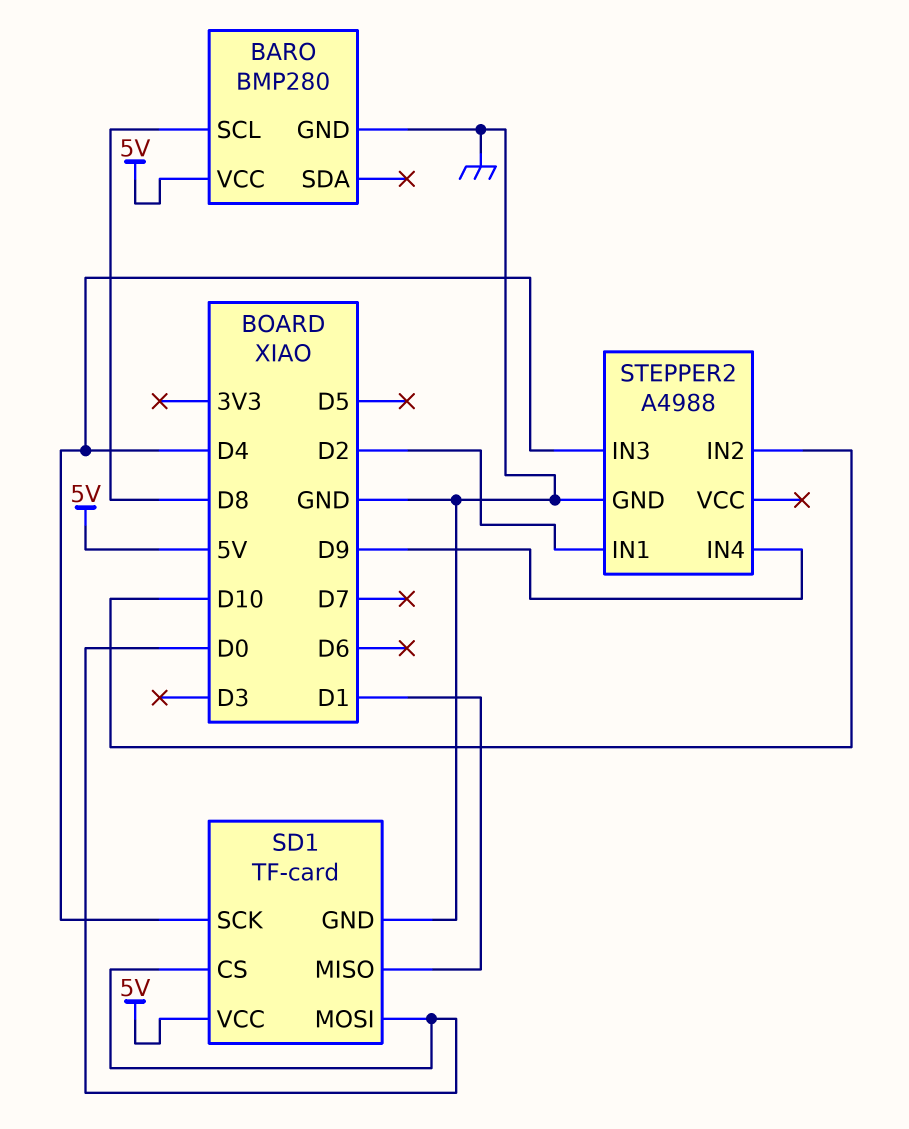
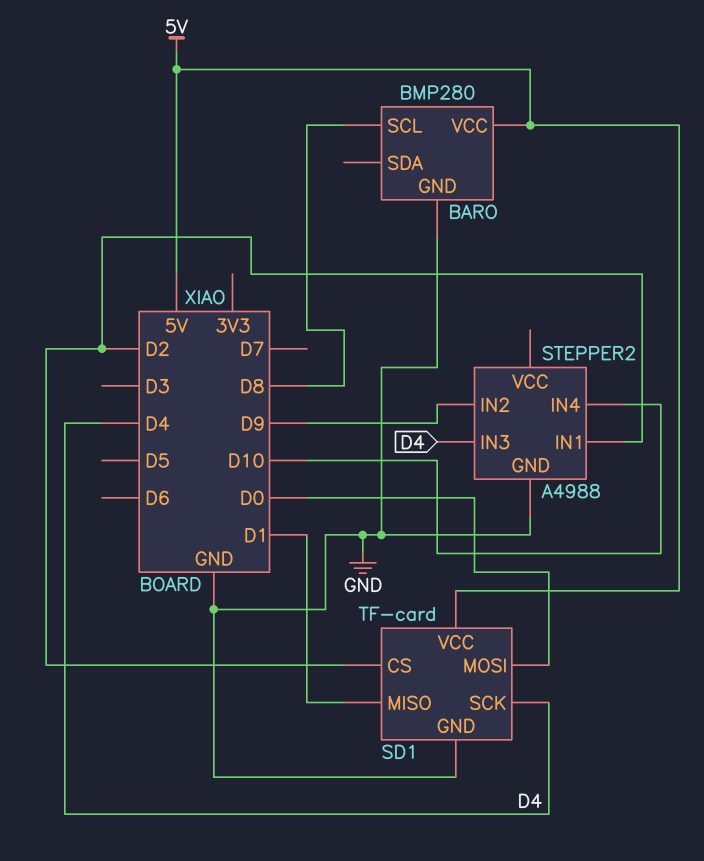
SD1 pin CS: D0 -> D2
STEPPER2 pin IN2: D10 -> D9
STEPPER2 pin IN4: D9 -> D10

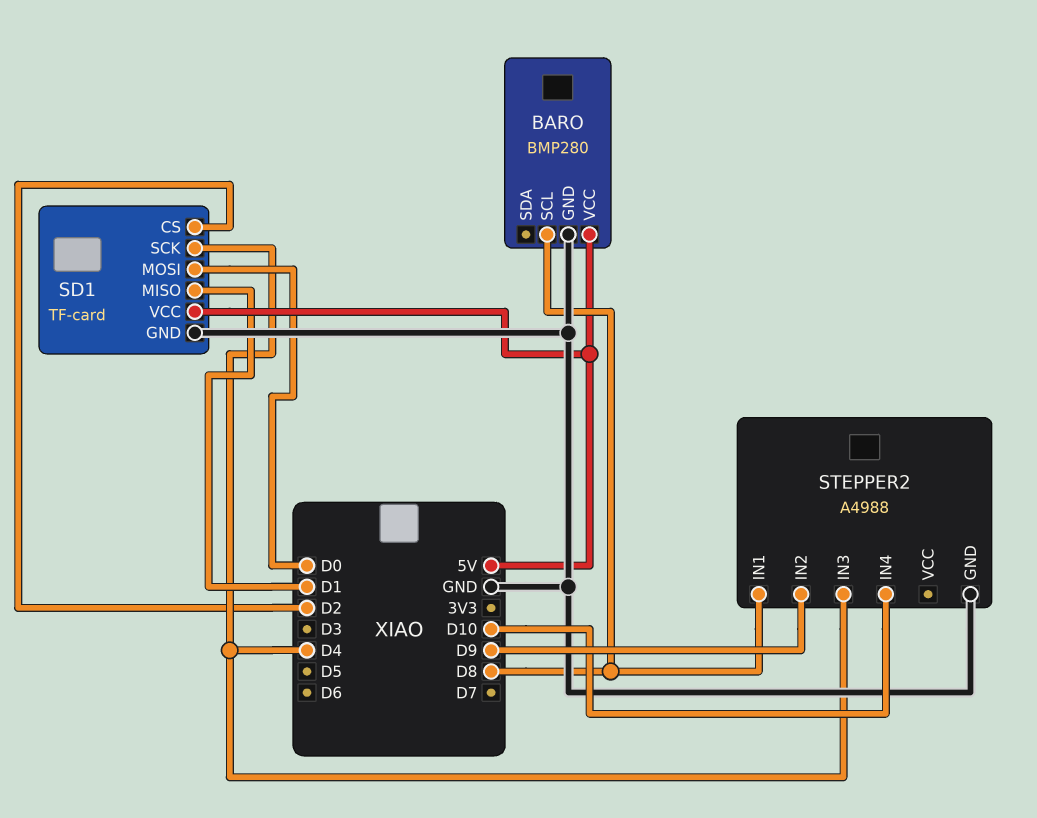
STEPPER2 pin IN1: D2 -> D8

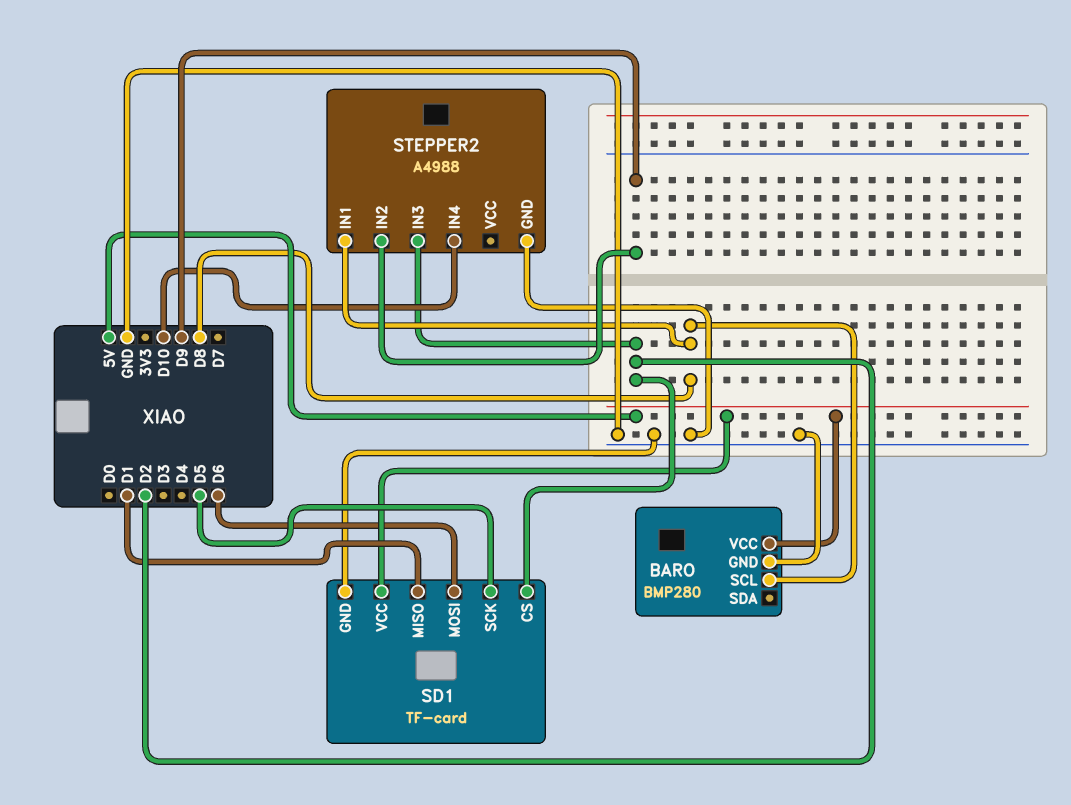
SD1 pin MOSI: D0 -> D6
SD1 pin SCK: D4 -> D5
STEPPER2 pin IN3: D4 -> D2

